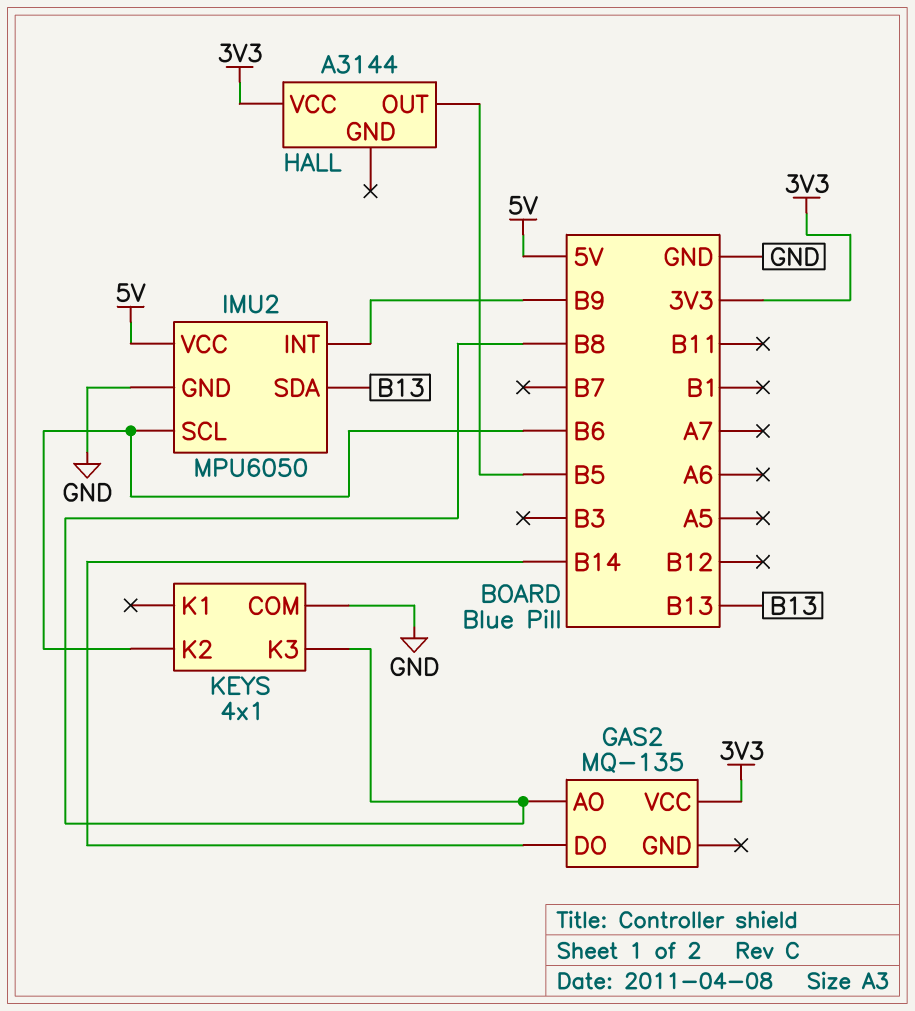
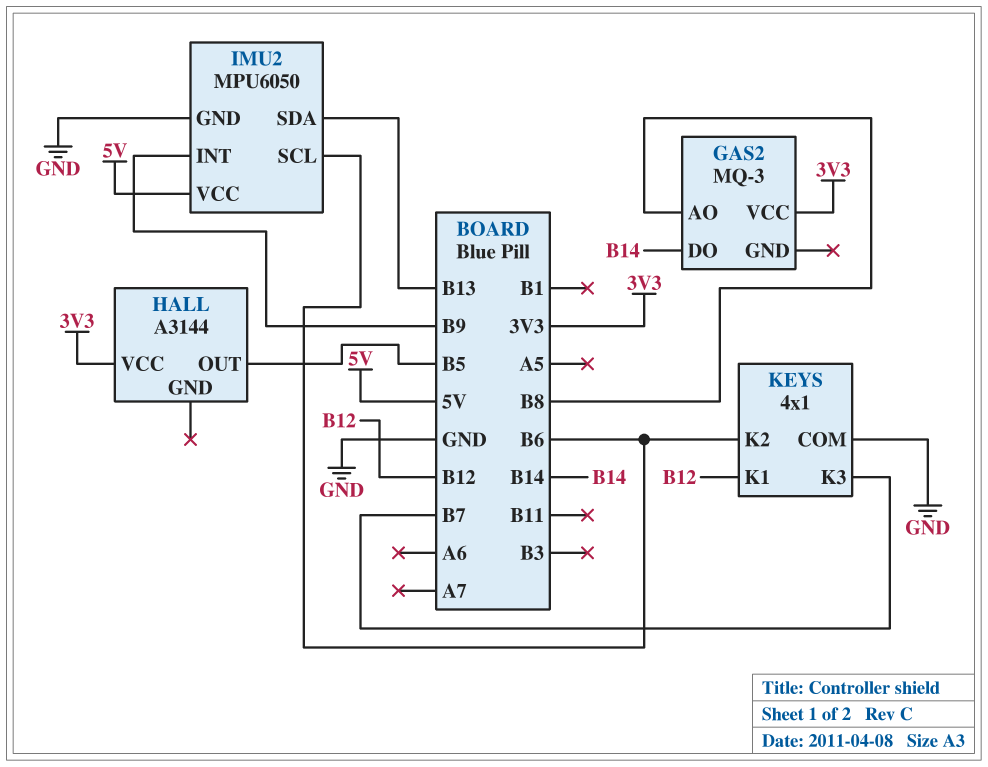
GAS2: MQ-135 -> MQ-3
KEYS pin K1: none -> B12
KEYS pin K3: B8 -> B7

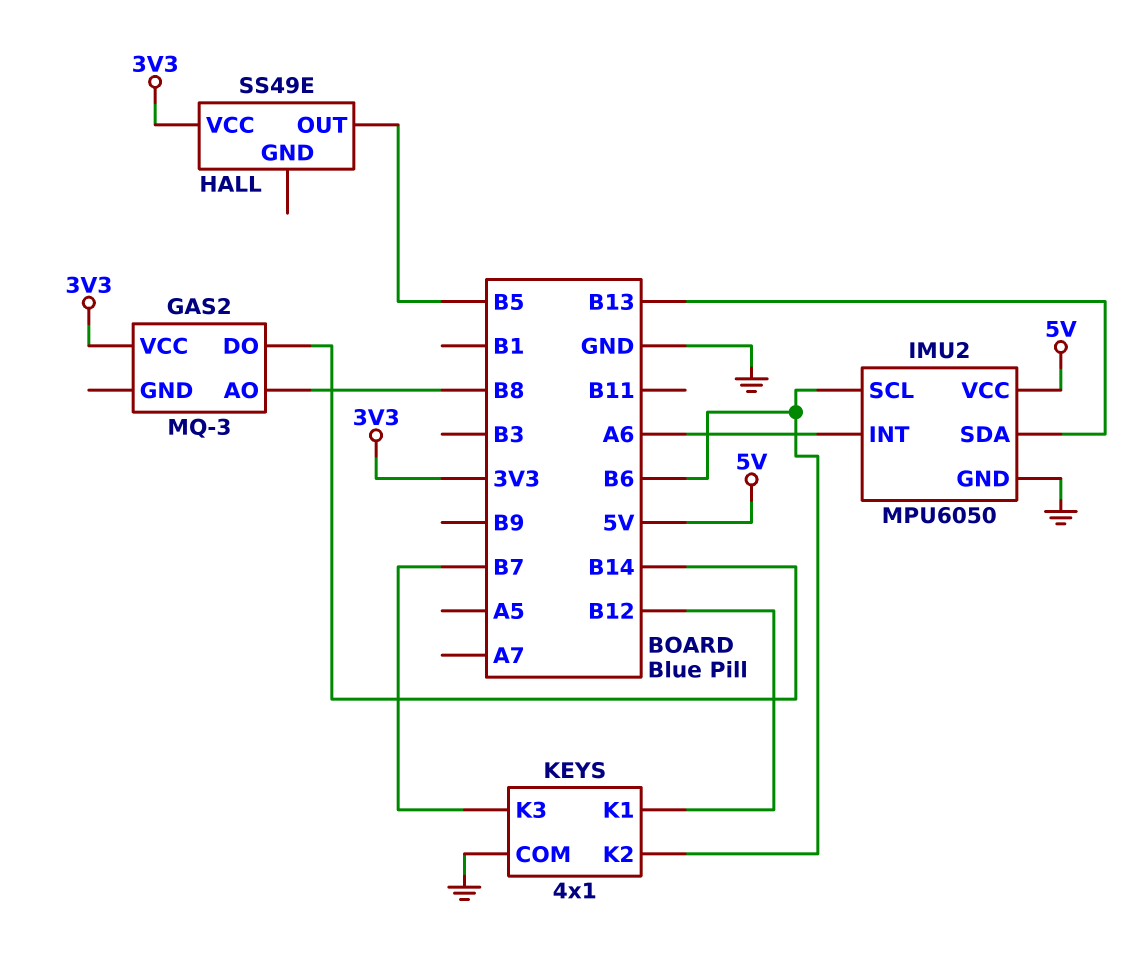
HALL: A3144 -> SS49E
IMU2 pin INT: B9 -> A6

